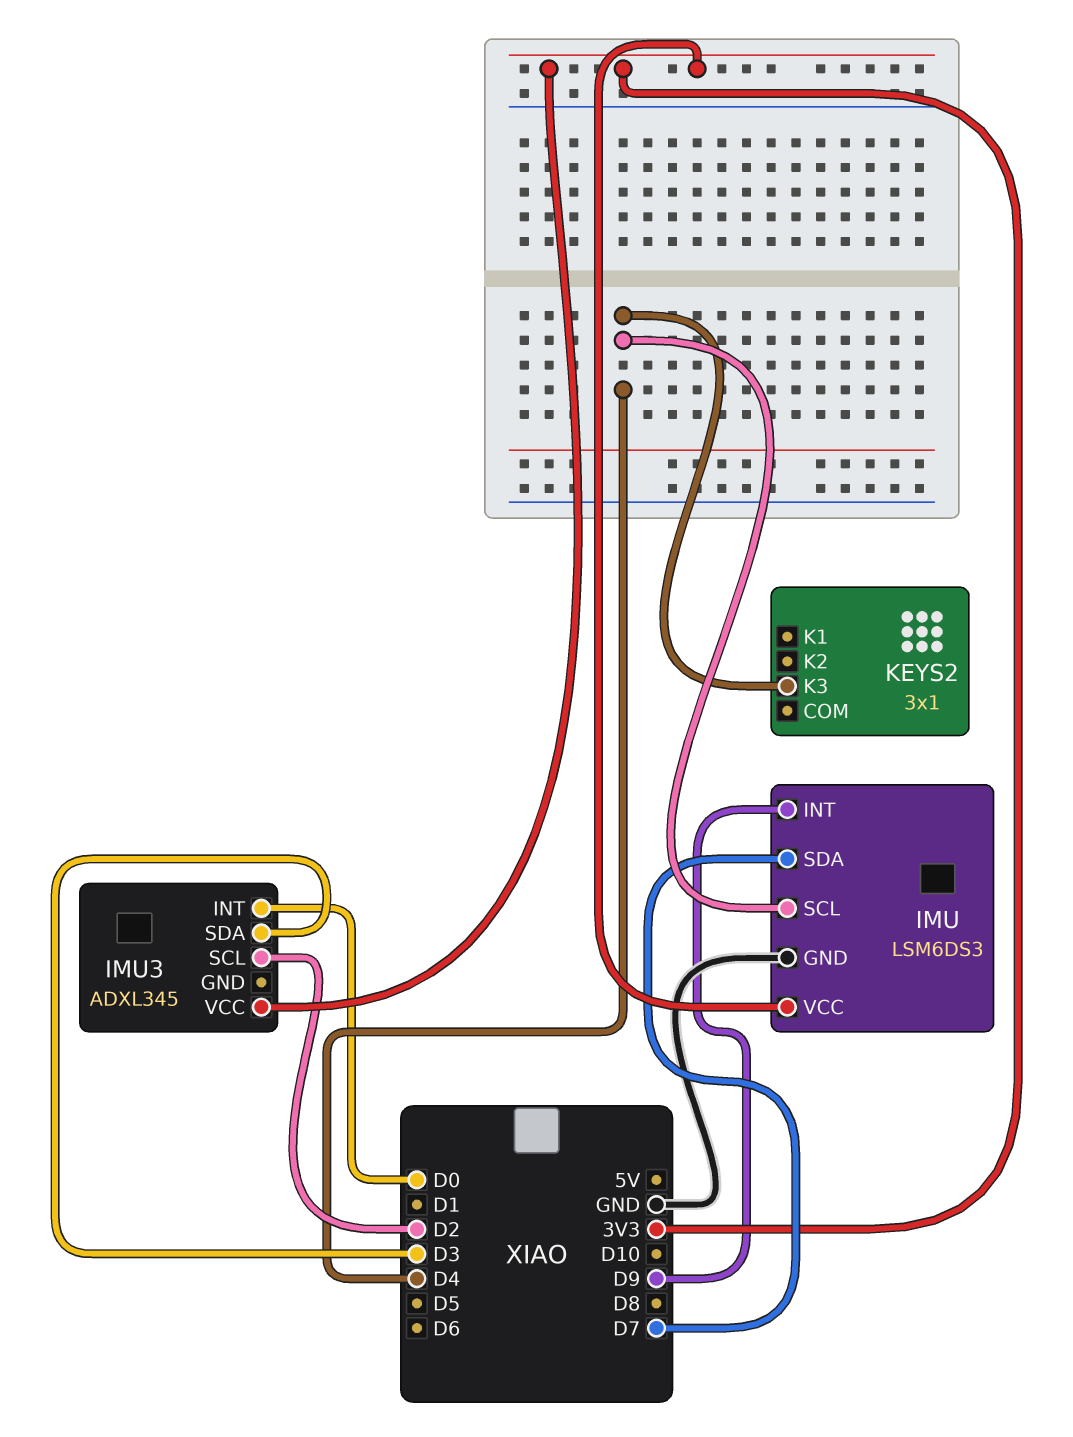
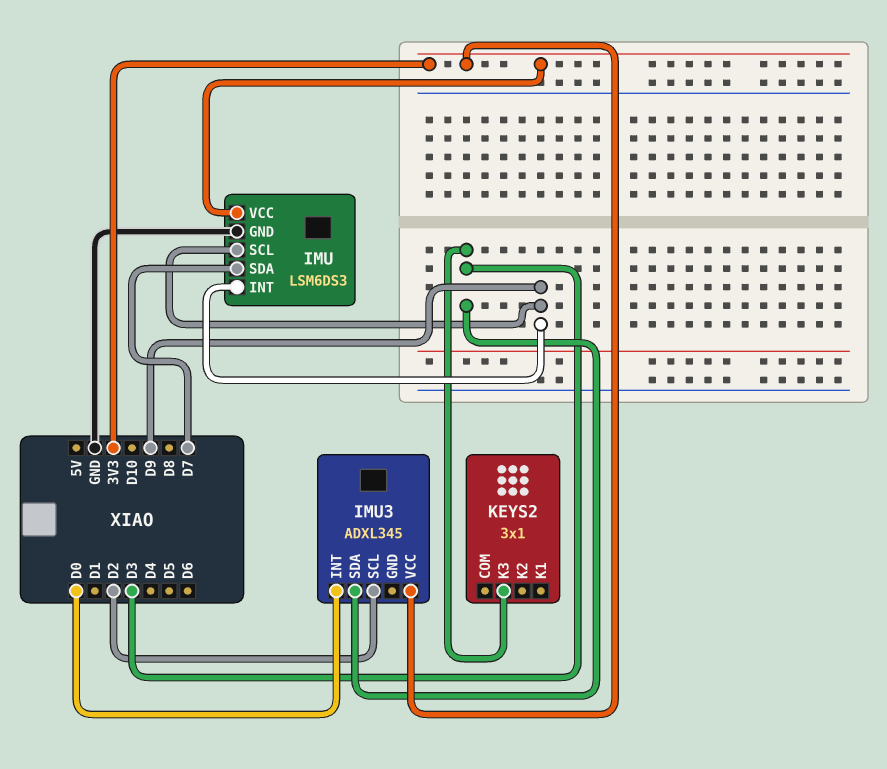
IMU pin SCL: D4 -> D9
KEYS2 pin K3: D4 -> D3

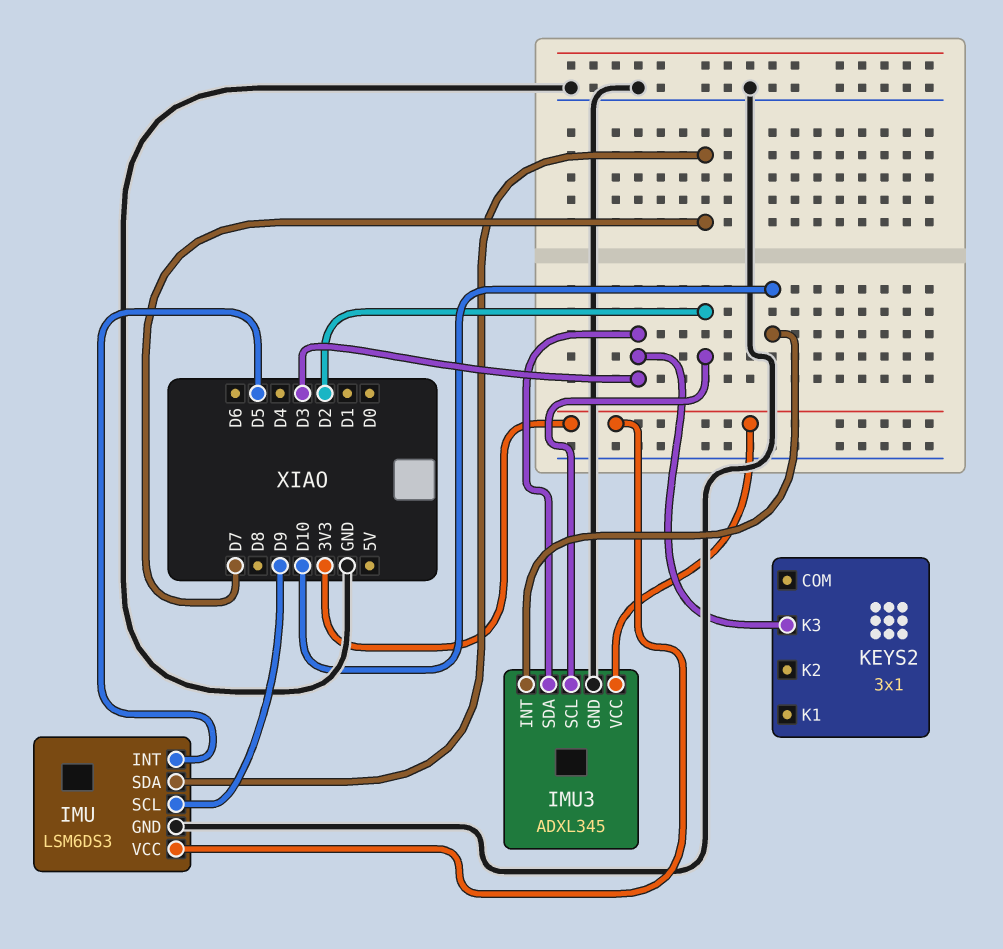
IMU pin INT: D9 -> D5
IMU3 pin GND: none -> GND
IMU3 pin INT: D0 -> D10

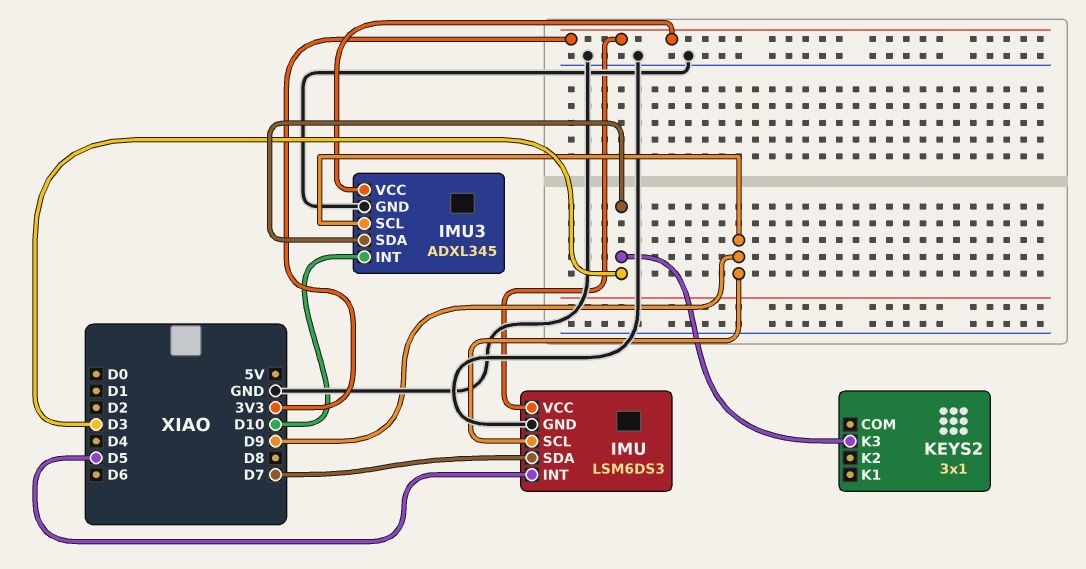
IMU3 pin SCL: D2 -> D9

